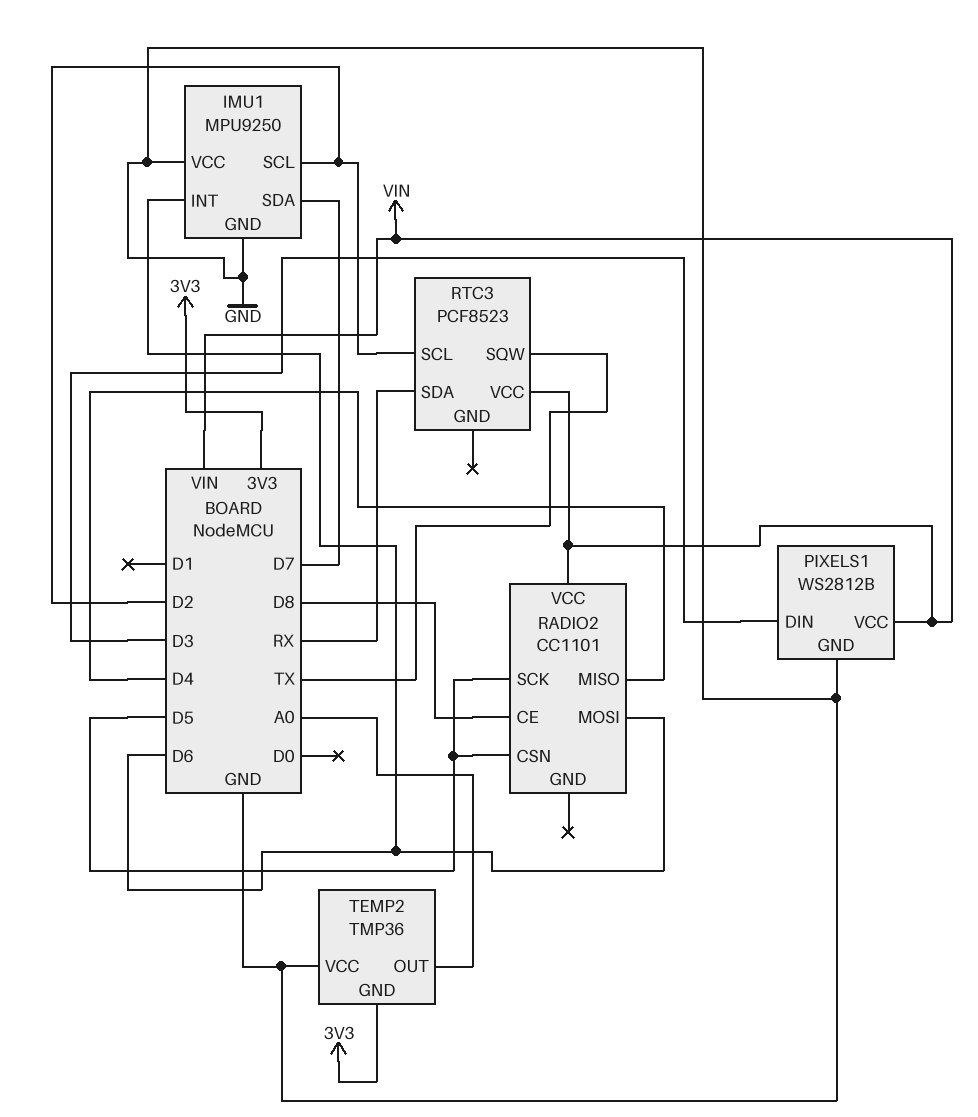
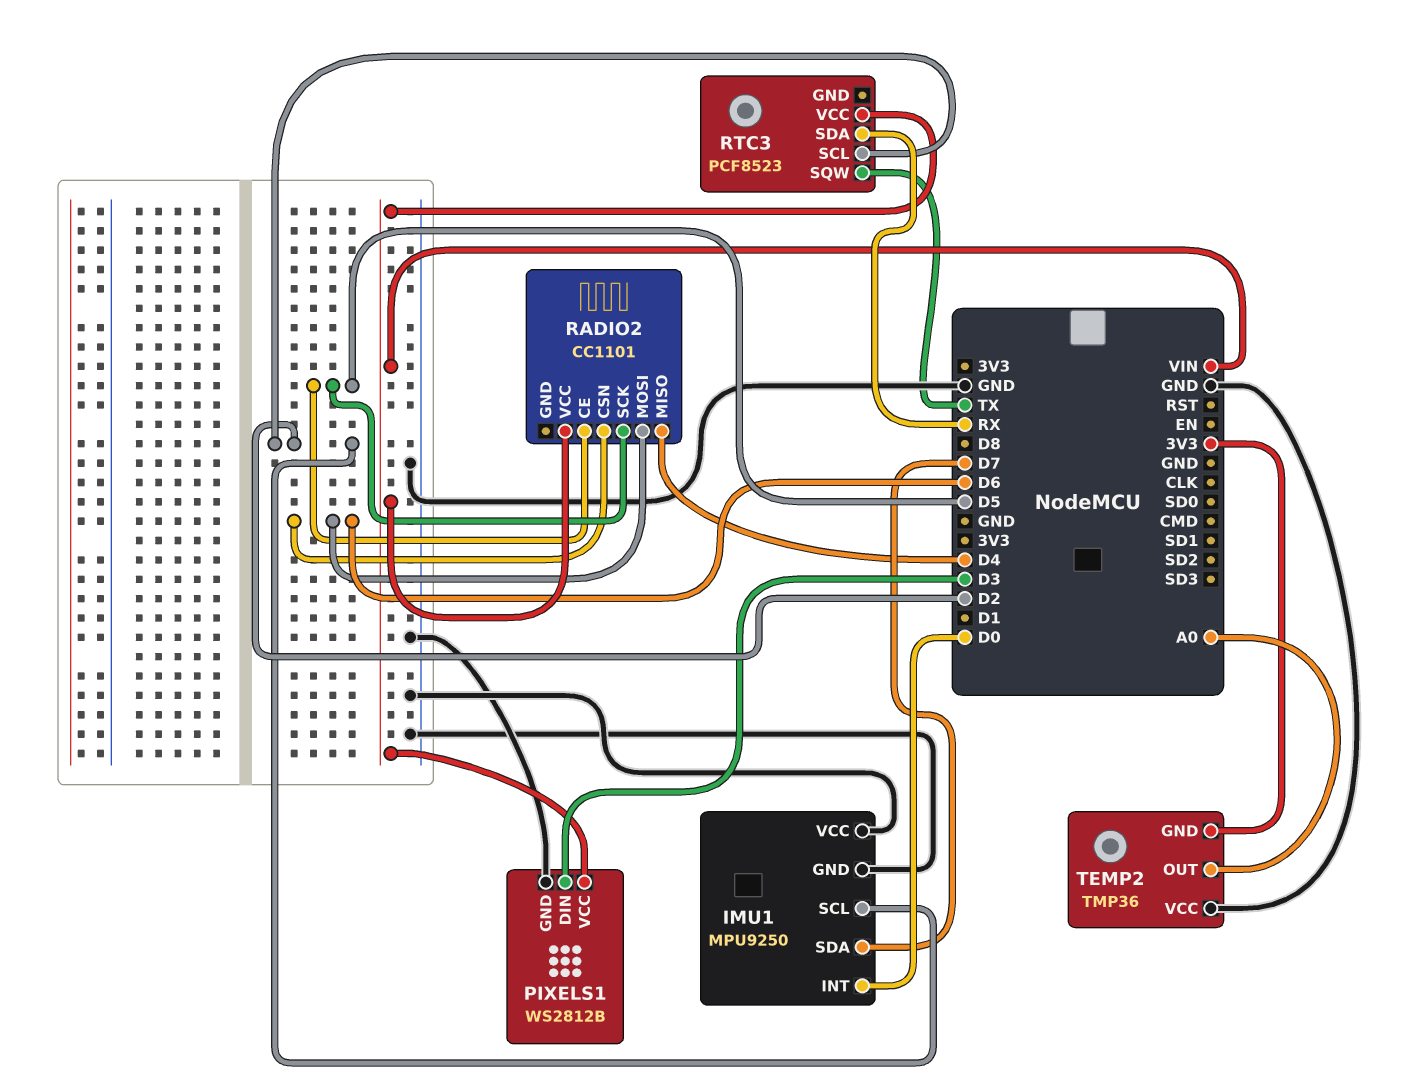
IMU1 pin INT: D6 -> D0
RADIO2 pin CE: D8 -> D5
RADIO2 pin CSN: D5 -> D6

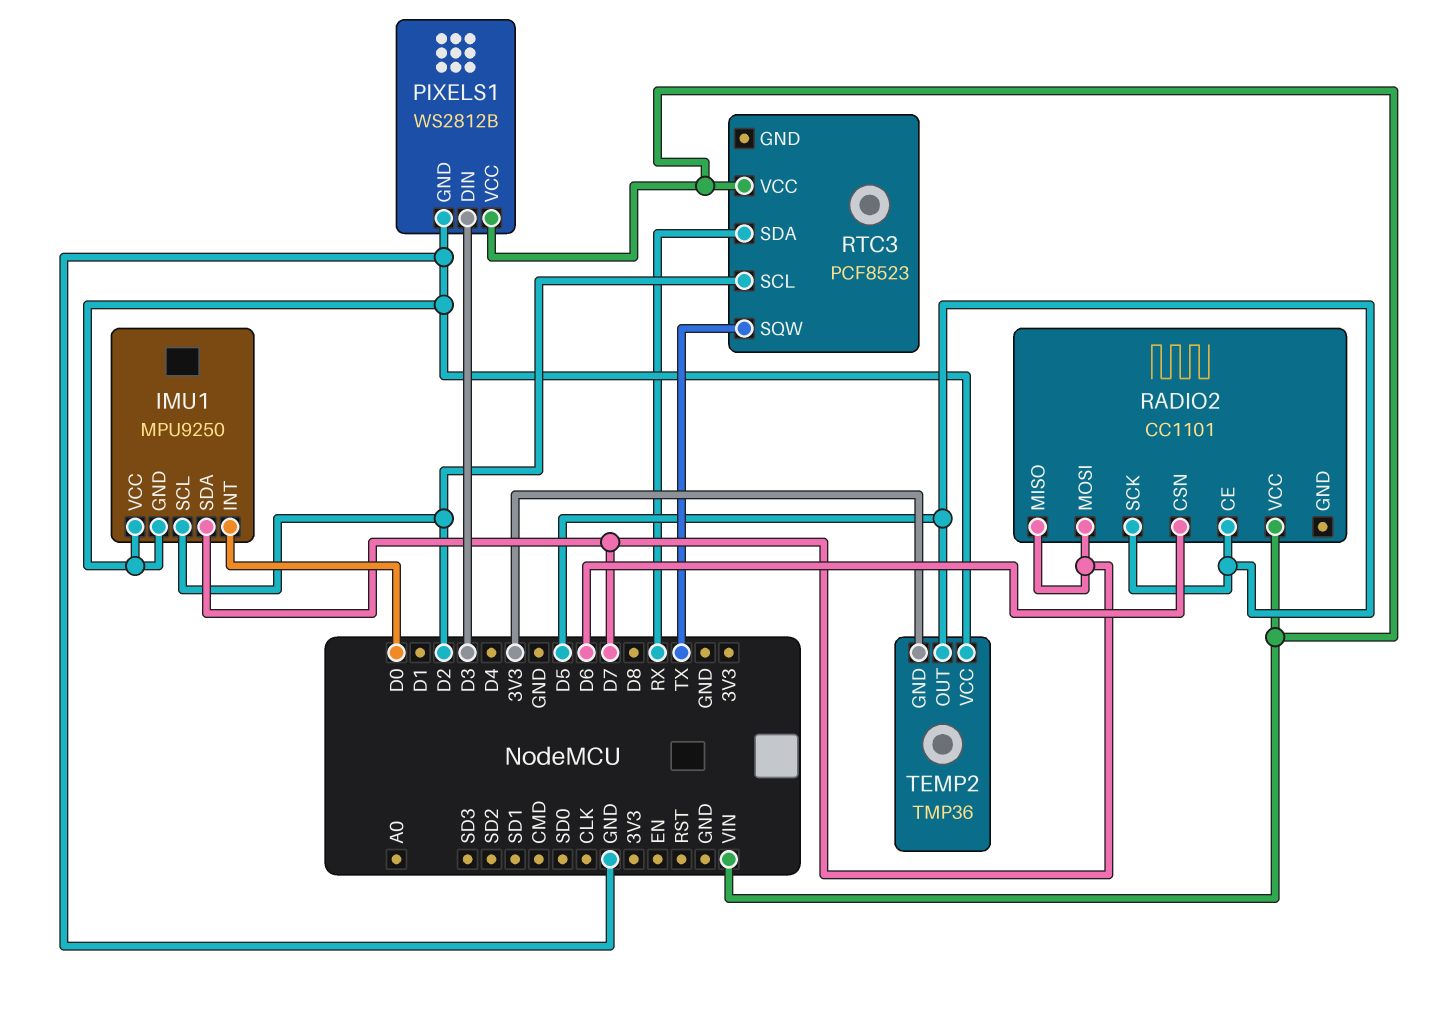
RADIO2 pin MISO: D4 -> D7
RADIO2 pin MOSI: D6 -> D7
TEMP2 pin OUT: A0 -> D5

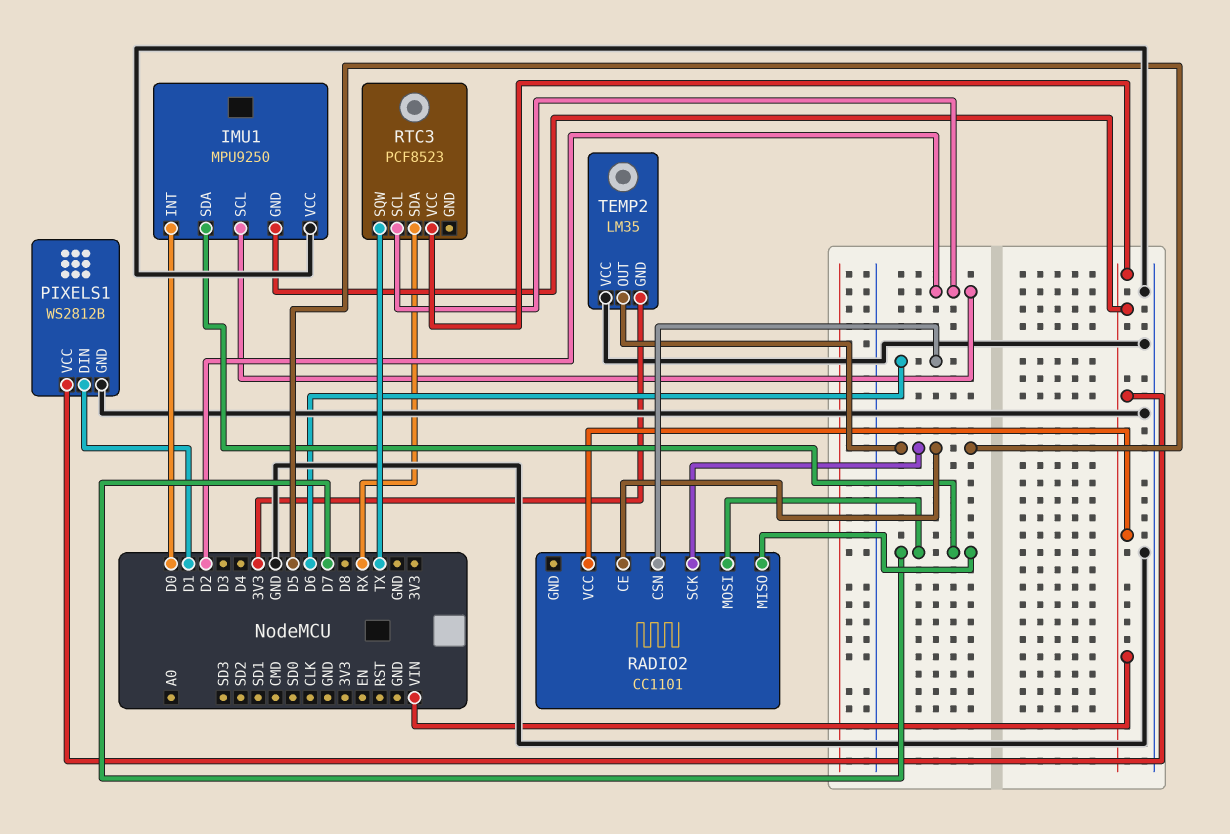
IMU1 pin GND: GND -> VIN
PIXELS1 pin DIN: D3 -> D1
TEMP2: TMP36 -> LM35

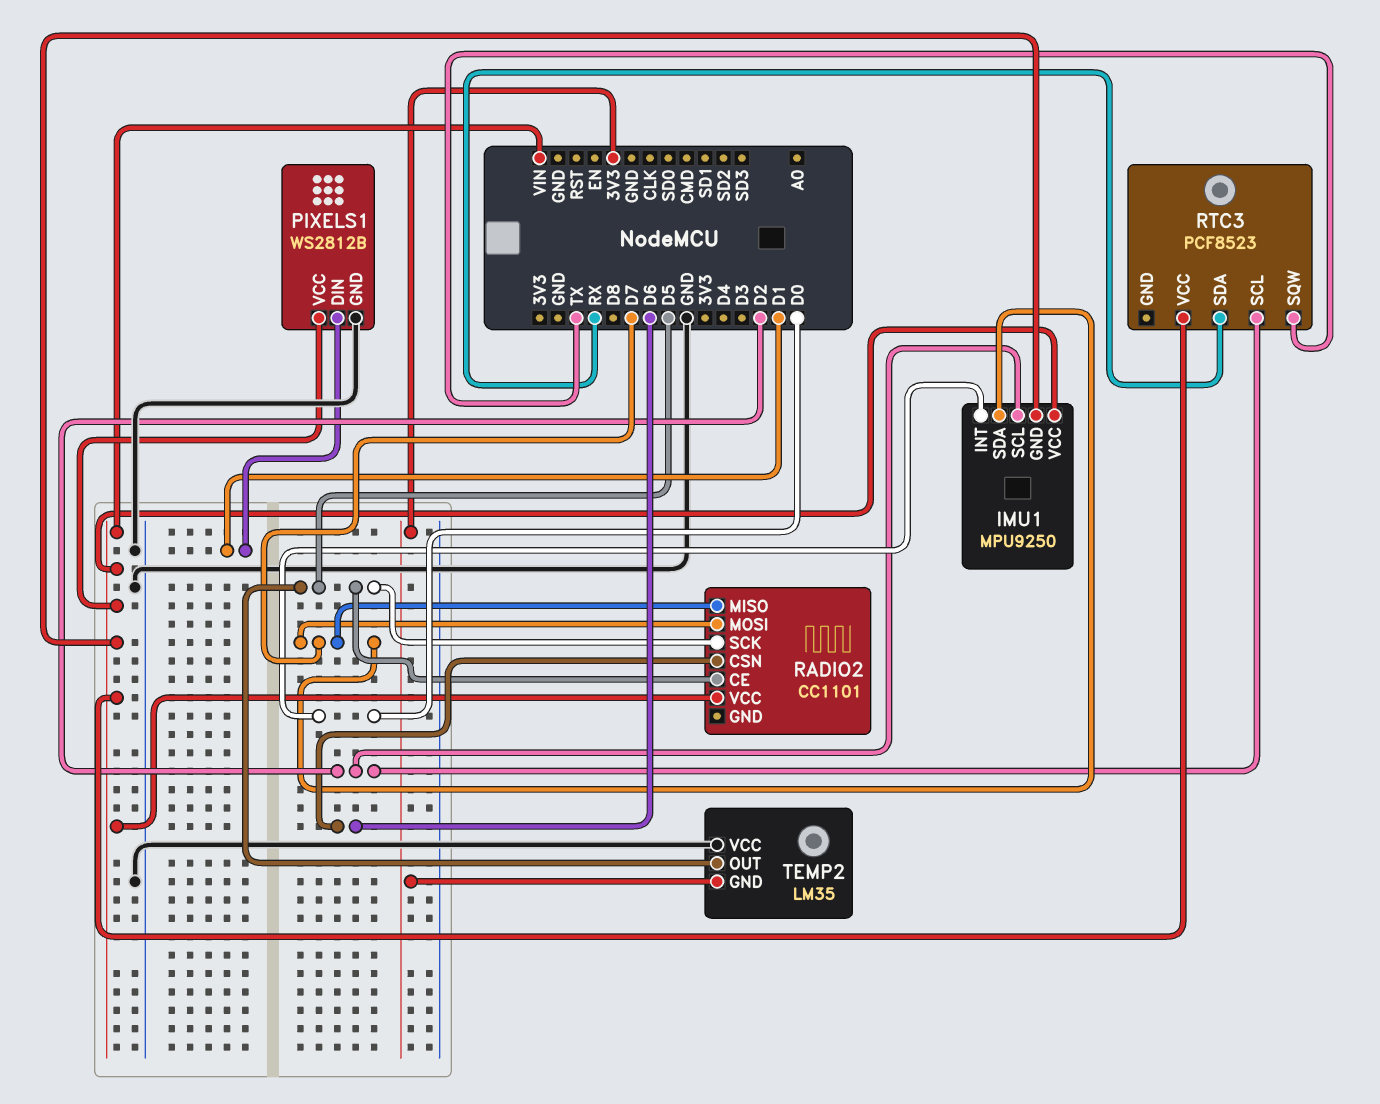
IMU1 pin VCC: GND -> VIN

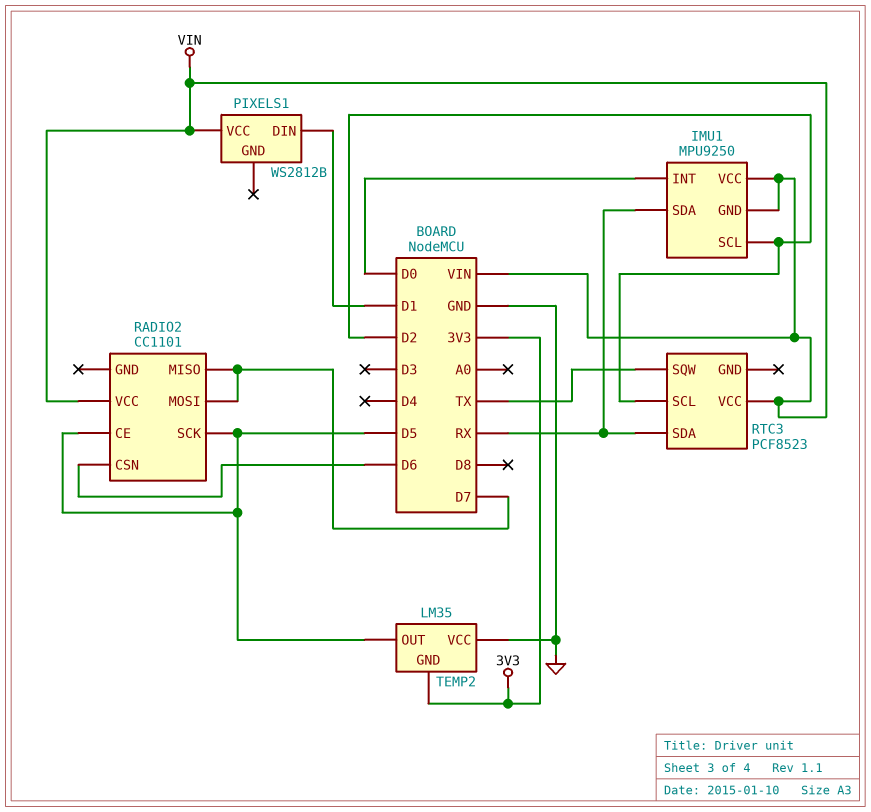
IMU1 pin SDA: D7 -> RX
PIXELS1 pin GND: GND -> none

